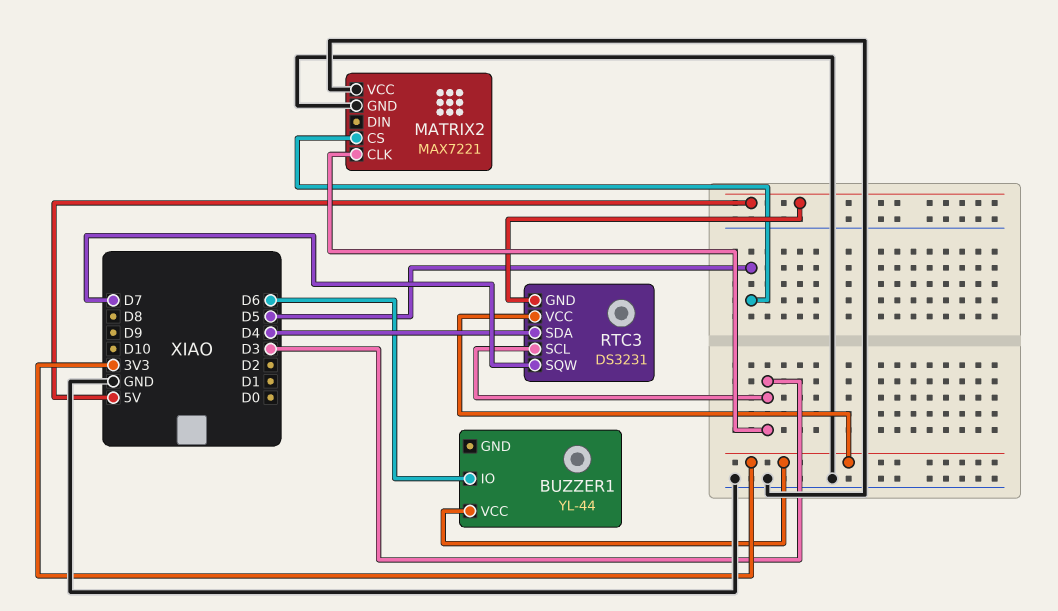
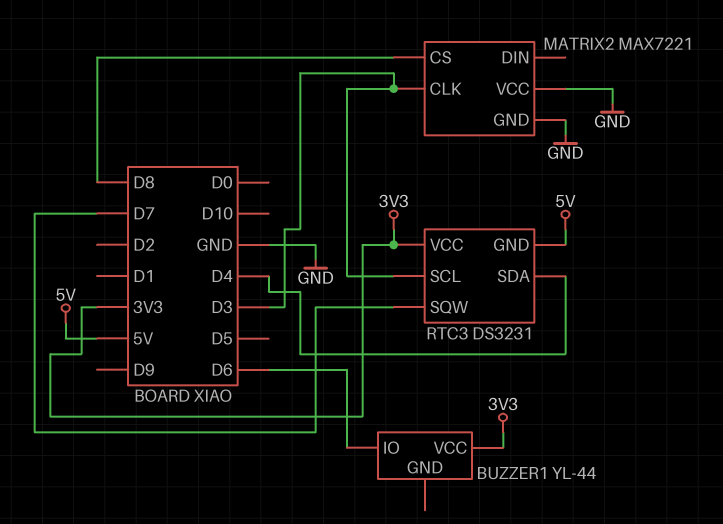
MATRIX2 pin CS: D5 -> D8

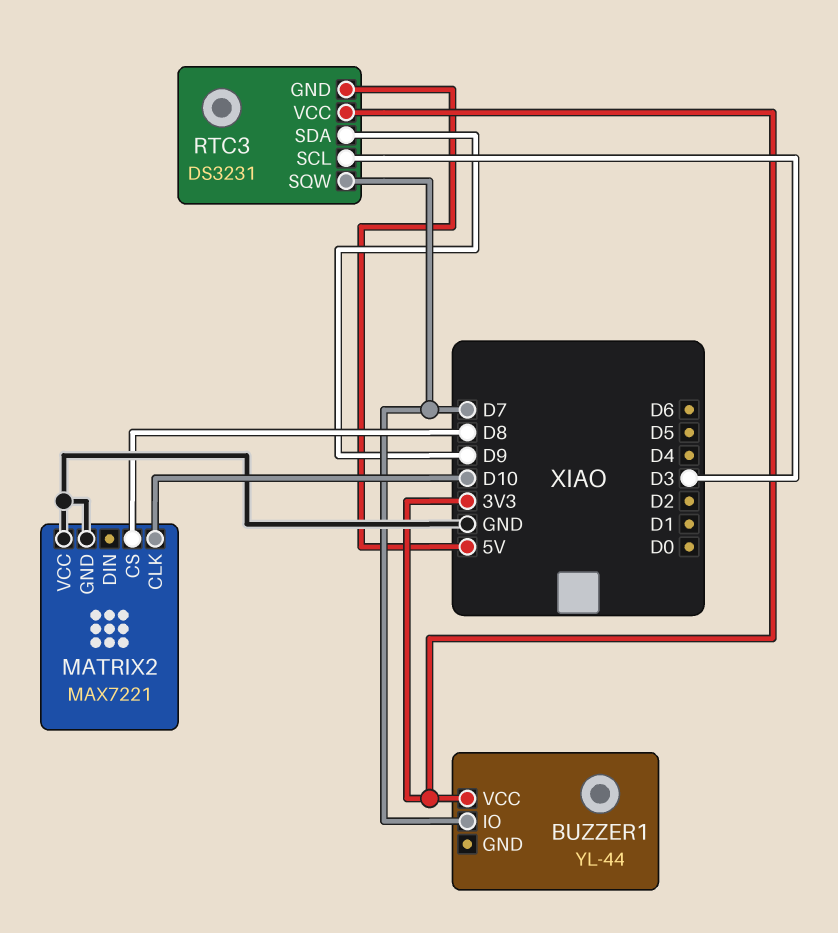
BUZZER1 pin IO: D6 -> D7
MATRIX2 pin CLK: D3 -> D10
RTC3 pin SDA: D4 -> D9

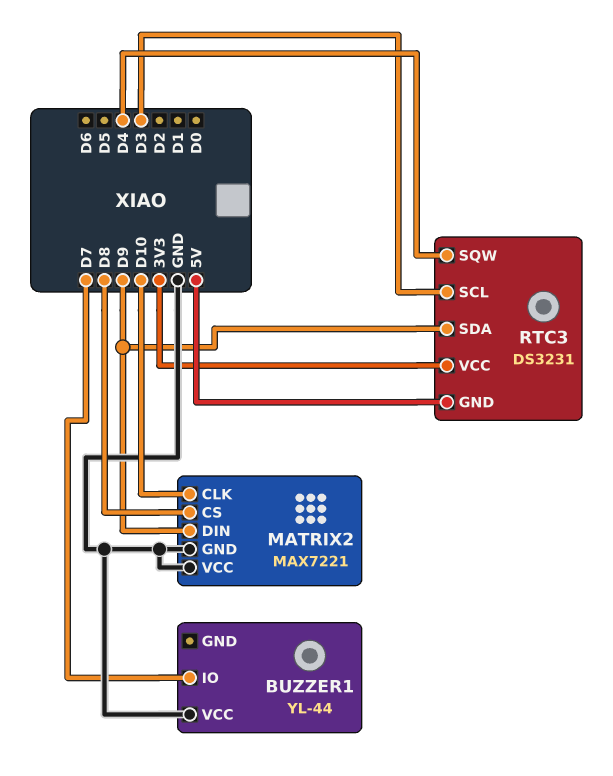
BUZZER1 pin VCC: 3V3 -> GND
MATRIX2 pin DIN: none -> D9
RTC3 pin SQW: D7 -> D4

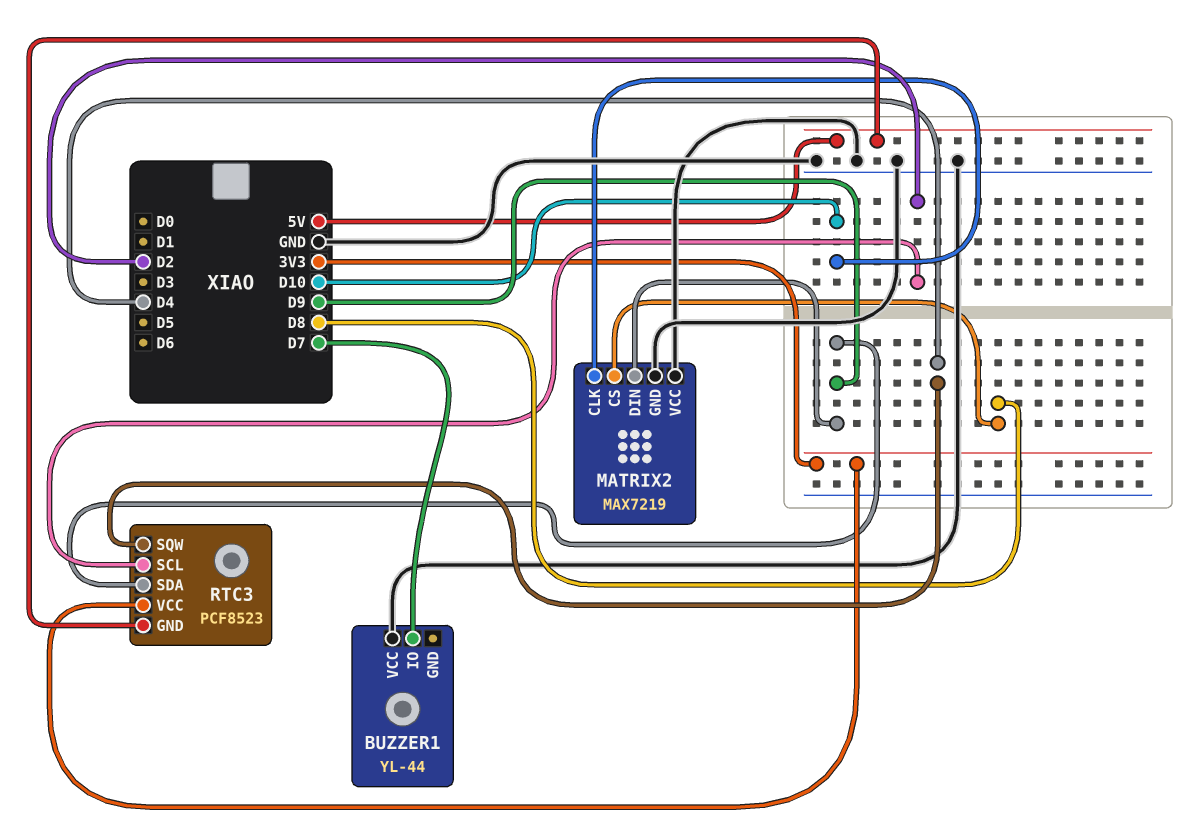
MATRIX2: MAX7221 -> MAX7219
RTC3: DS3231 -> PCF8523
RTC3 pin SCL: D3 -> D2

